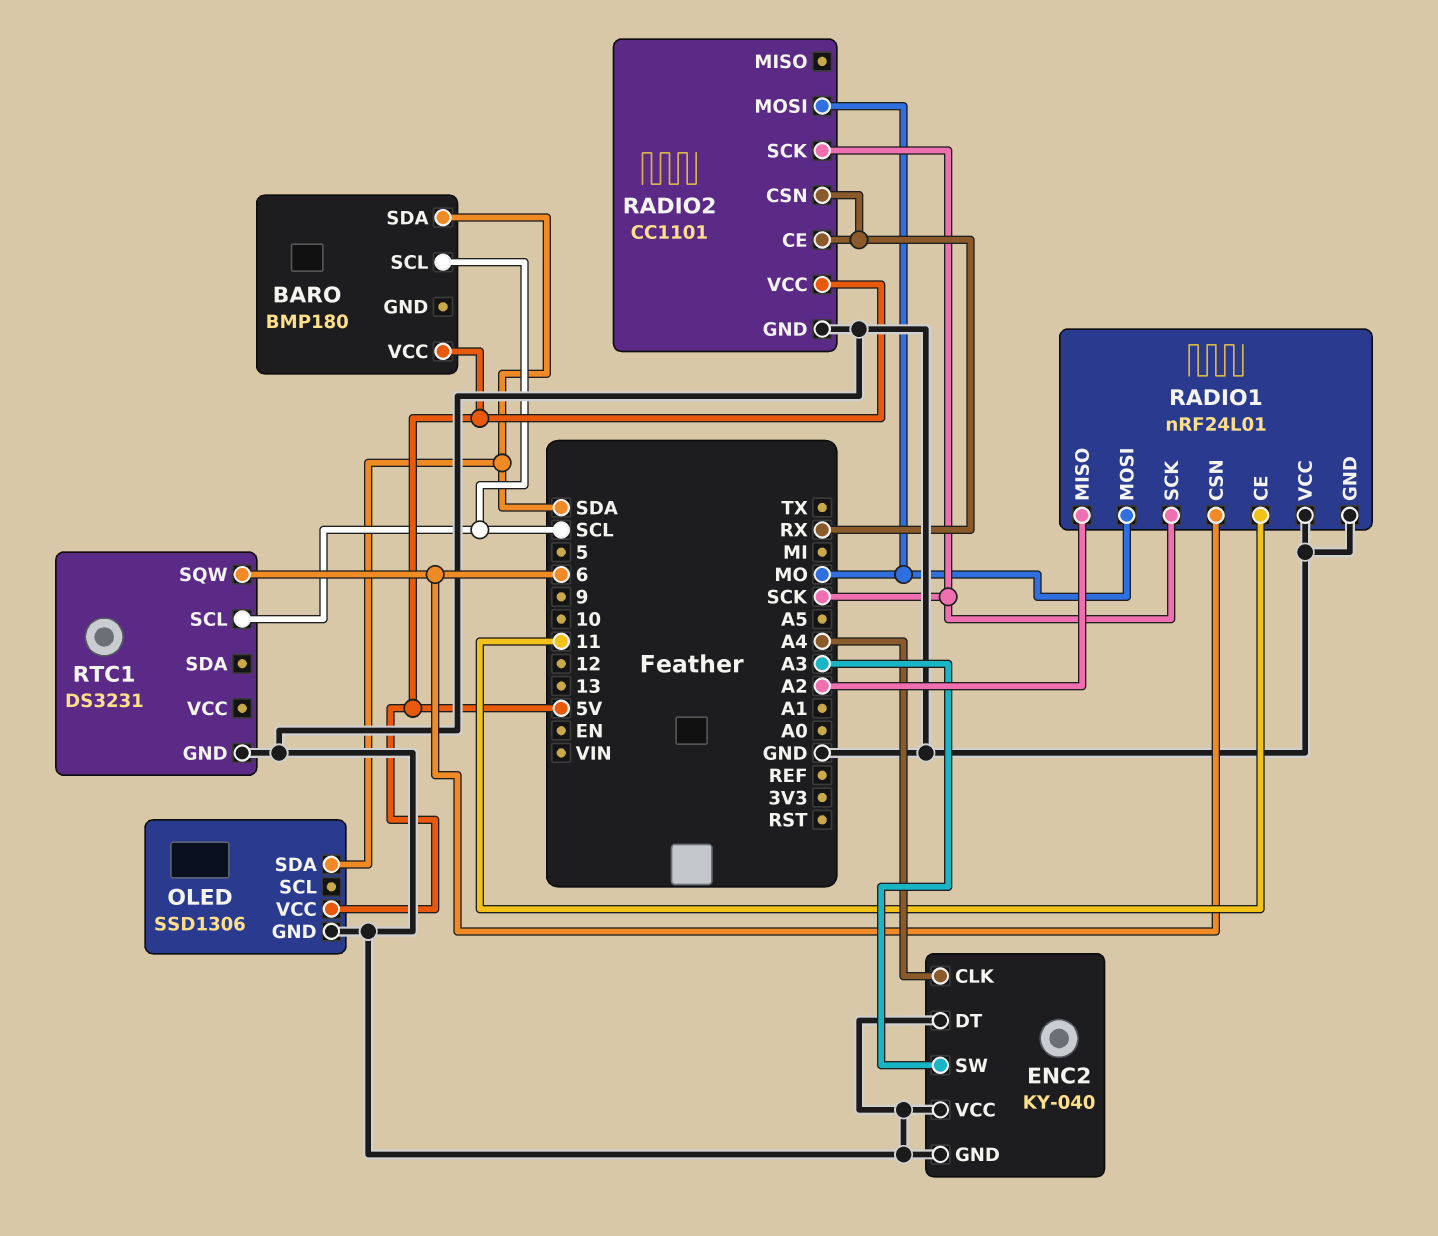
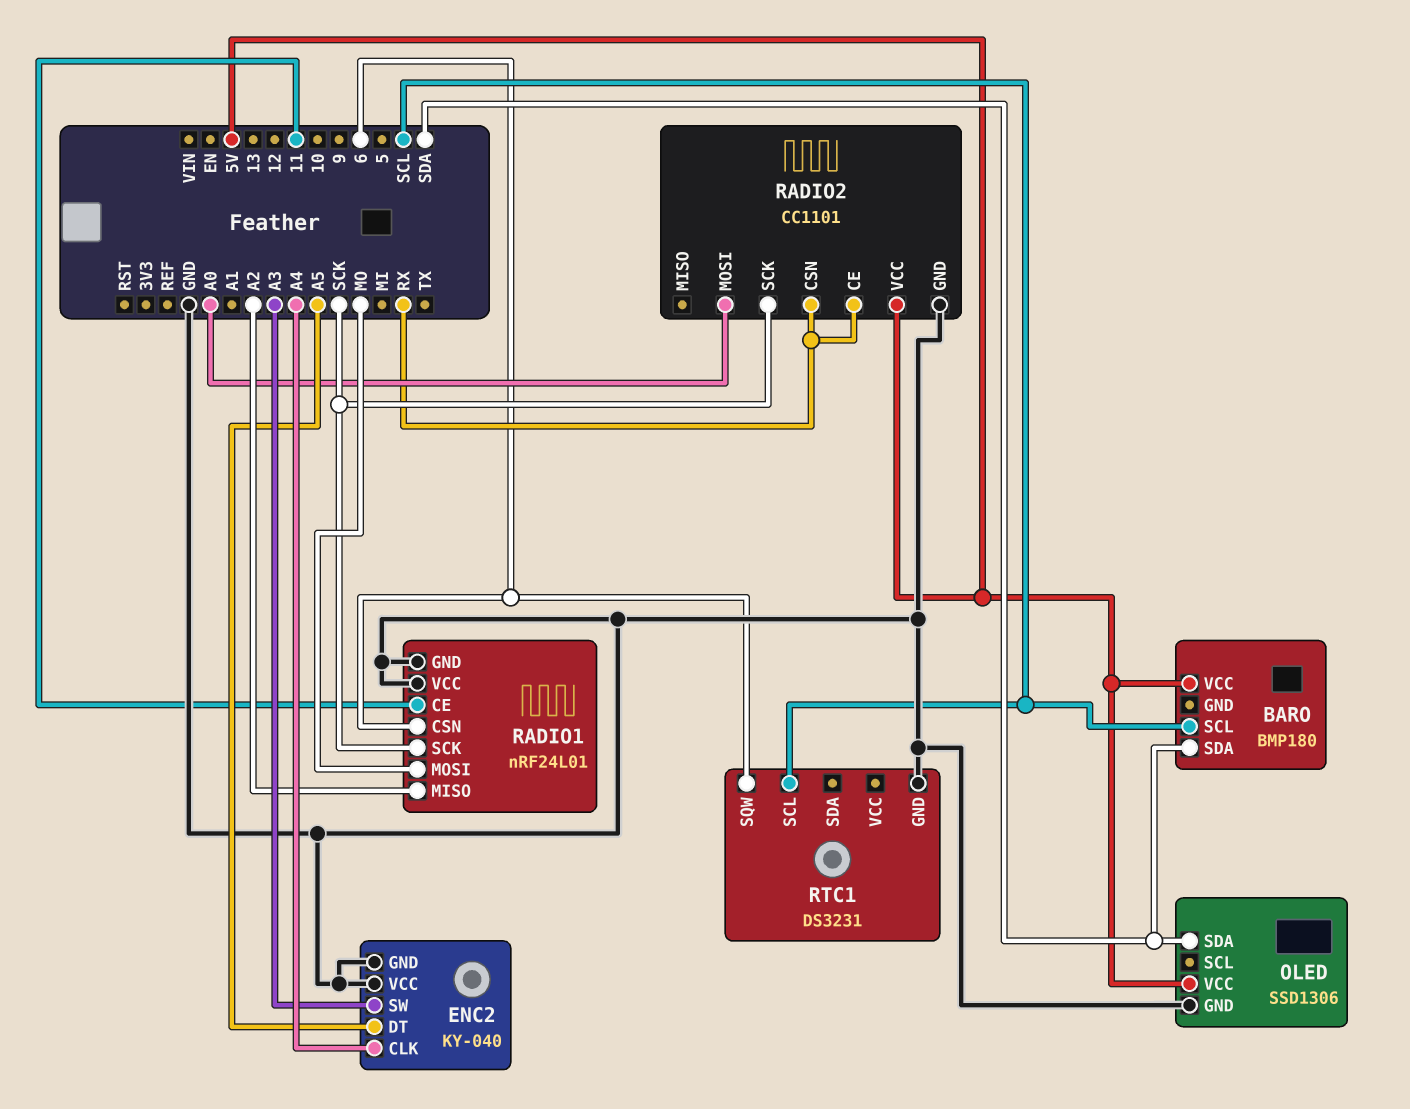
ENC2 pin DT: GND -> A5
RADIO2 pin MOSI: MO -> A0

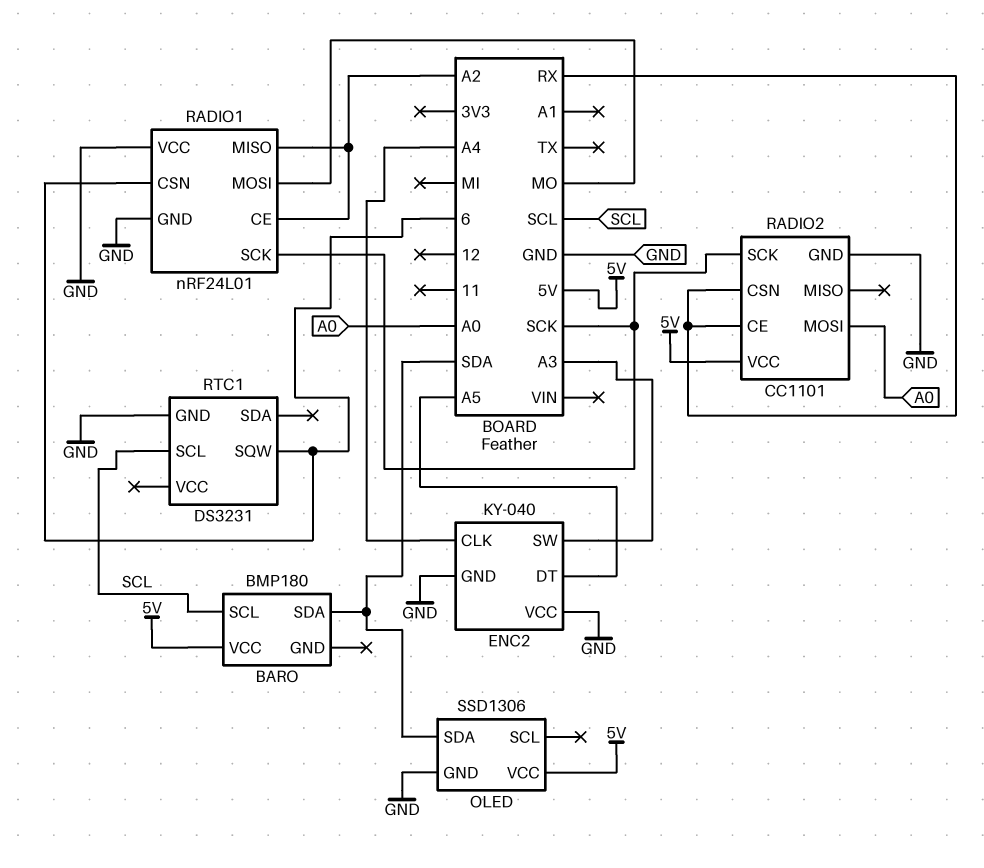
RADIO1 pin CE: 11 -> A2

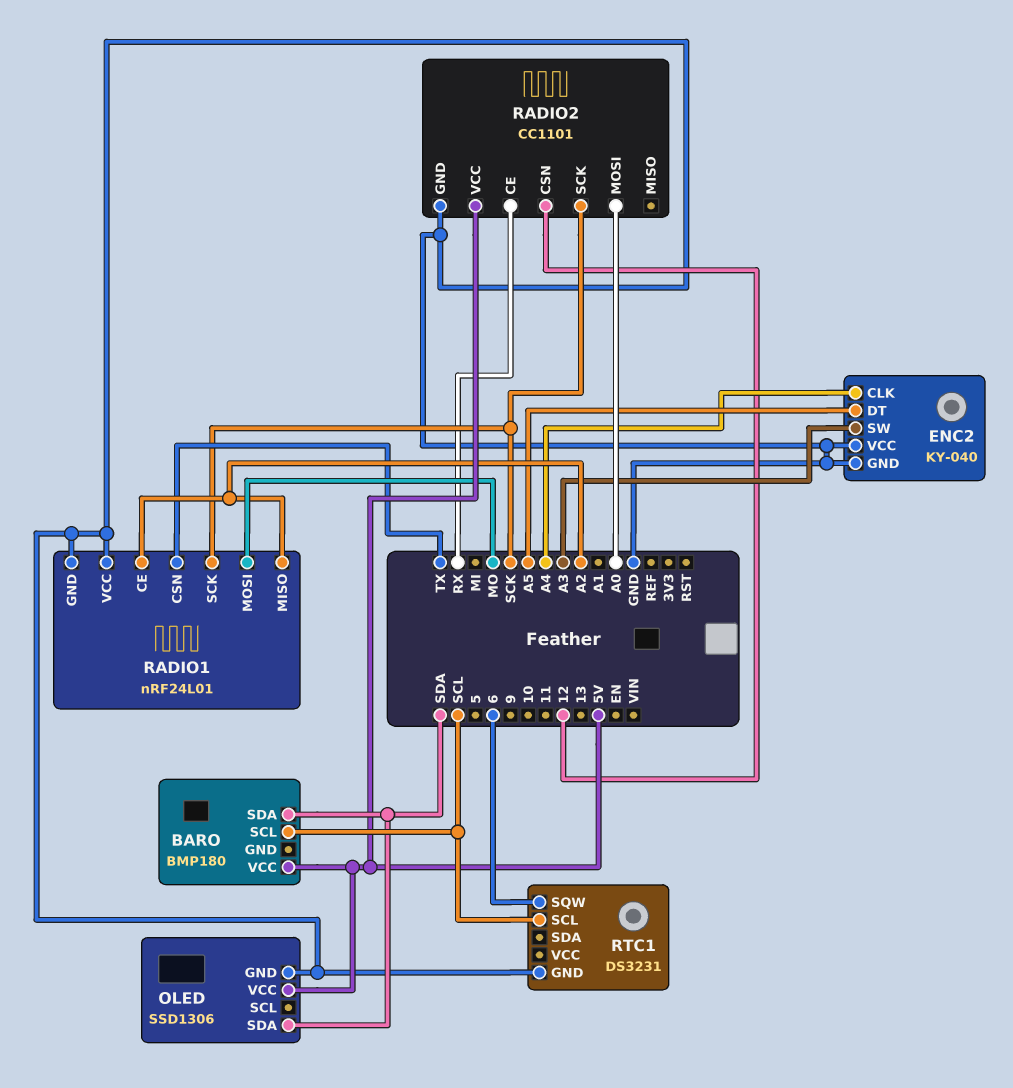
RADIO1 pin CSN: 6 -> TX
RADIO2 pin CSN: RX -> 12

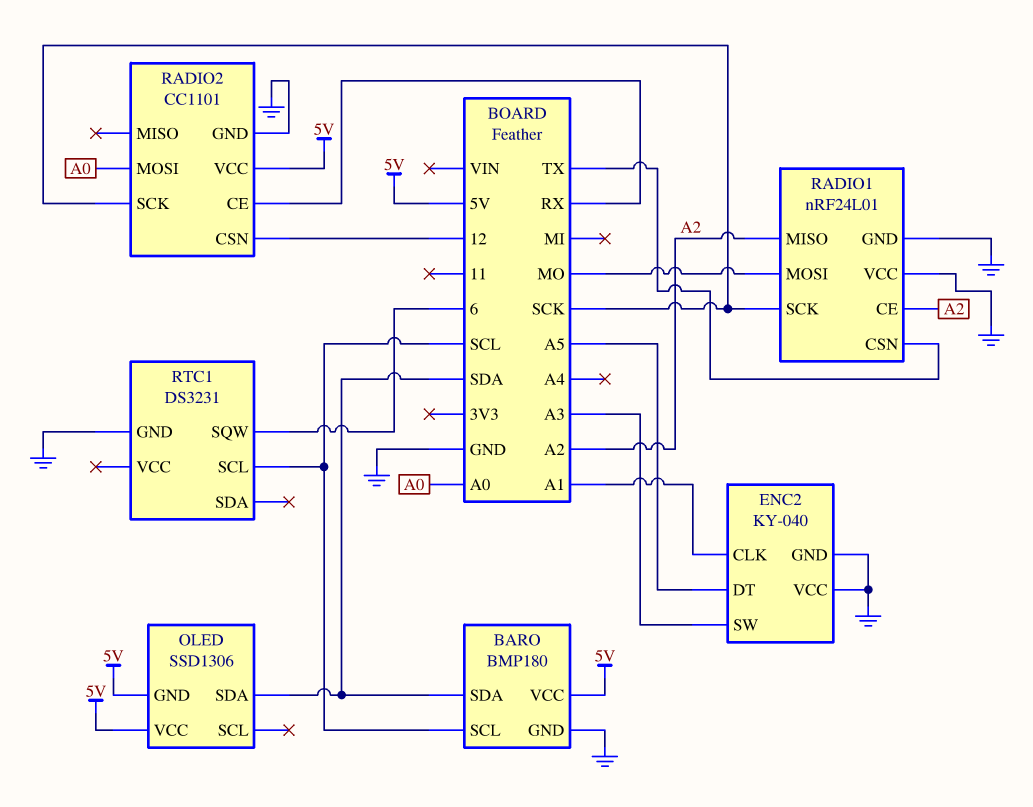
BARO pin GND: none -> GND
ENC2 pin CLK: A4 -> A1
OLED pin GND: GND -> 5V

